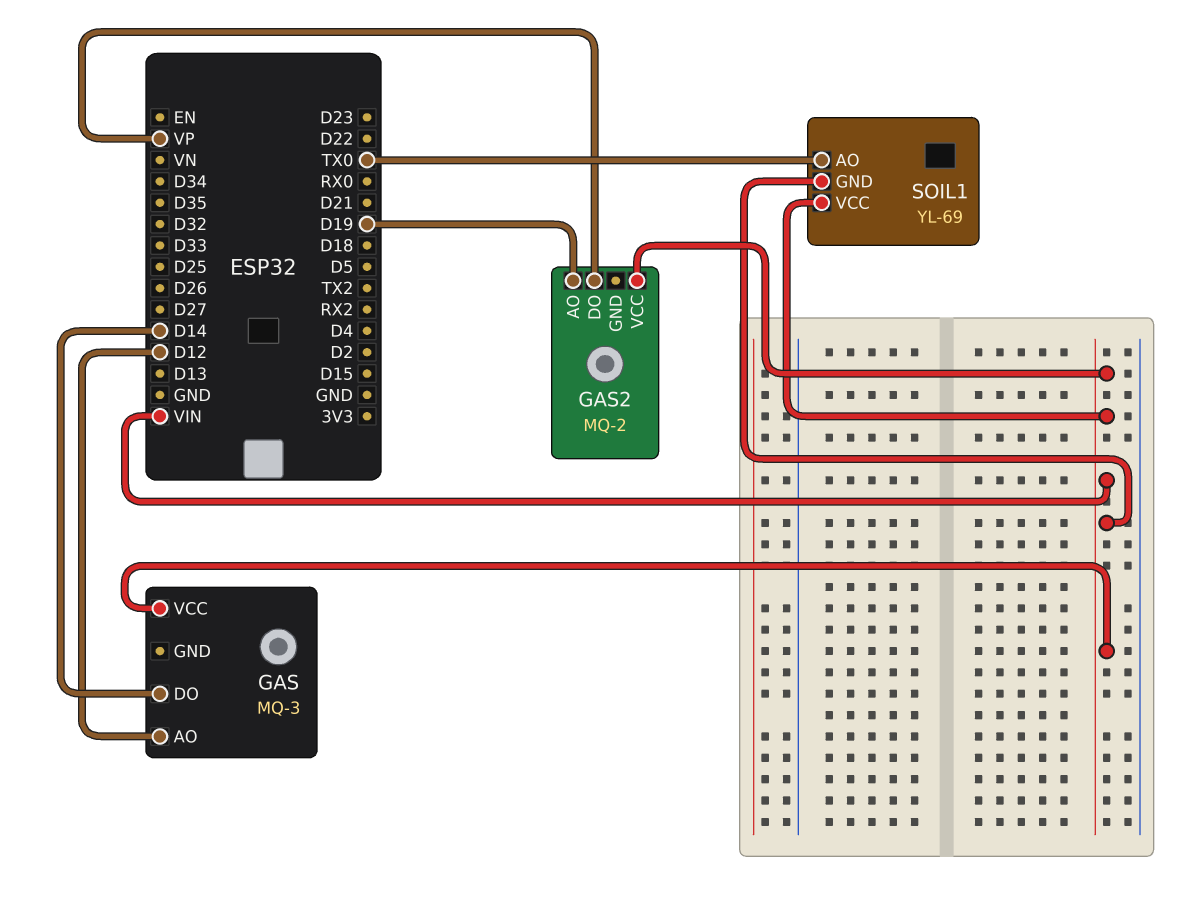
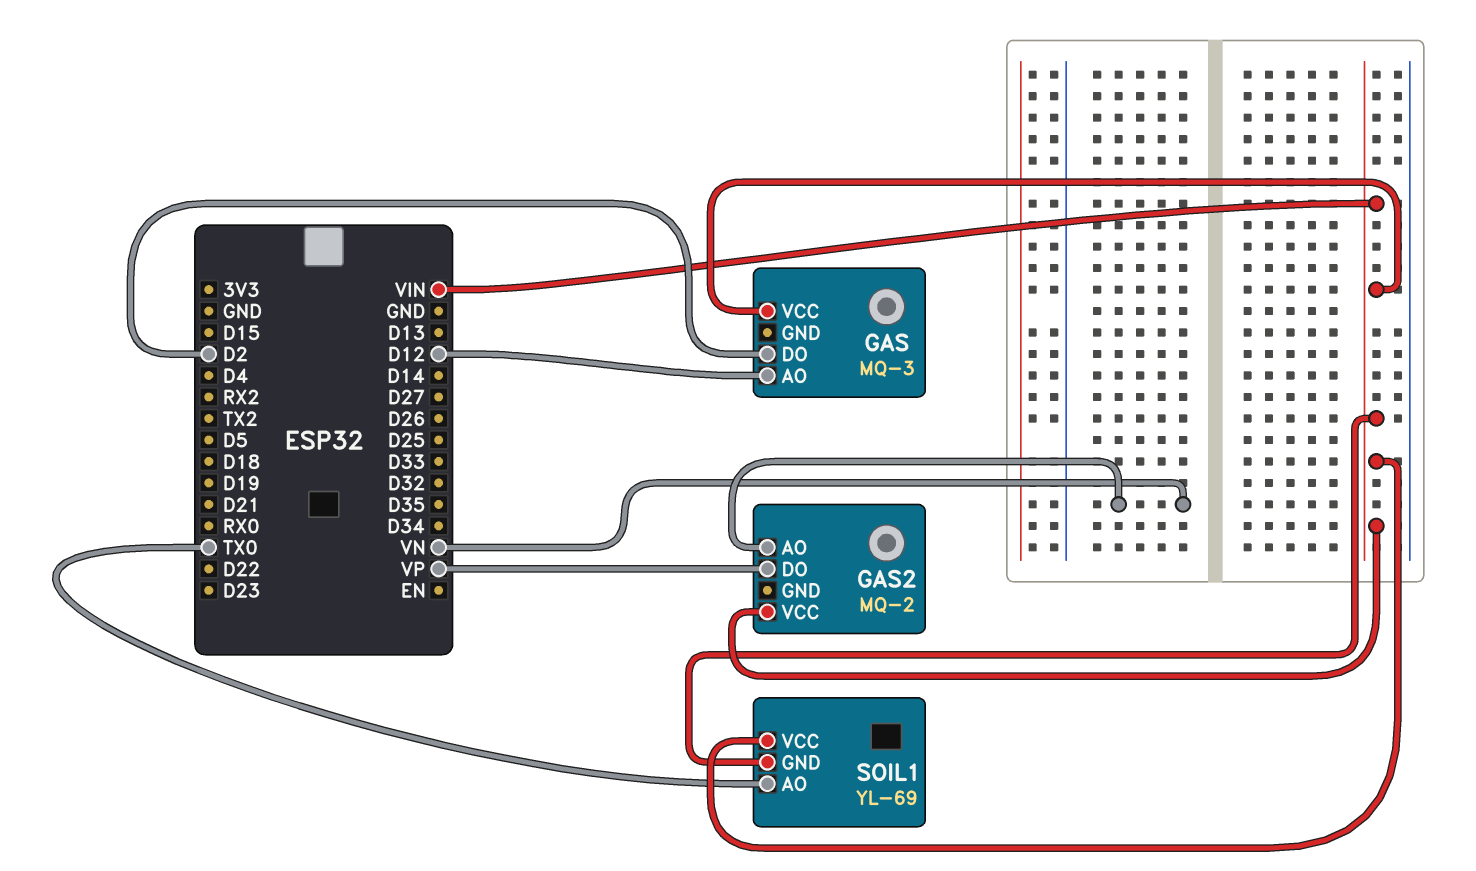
GAS pin DO: D14 -> D2
GAS2 pin AO: D19 -> VN

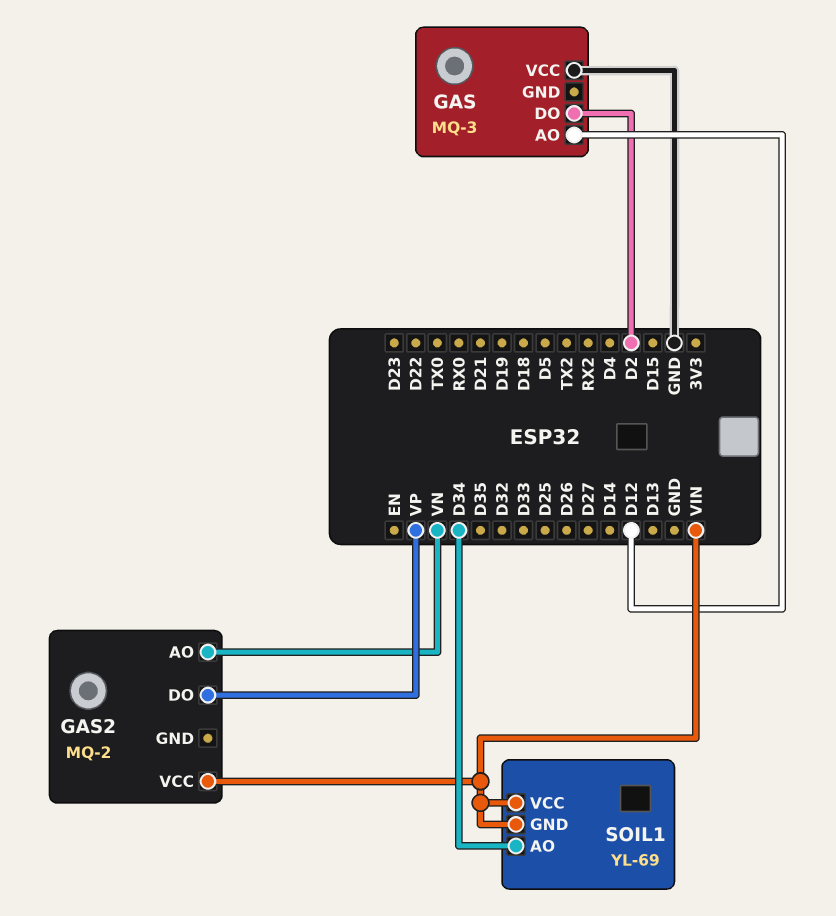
GAS pin VCC: VIN -> GND
SOIL1 pin AO: TX0 -> D34

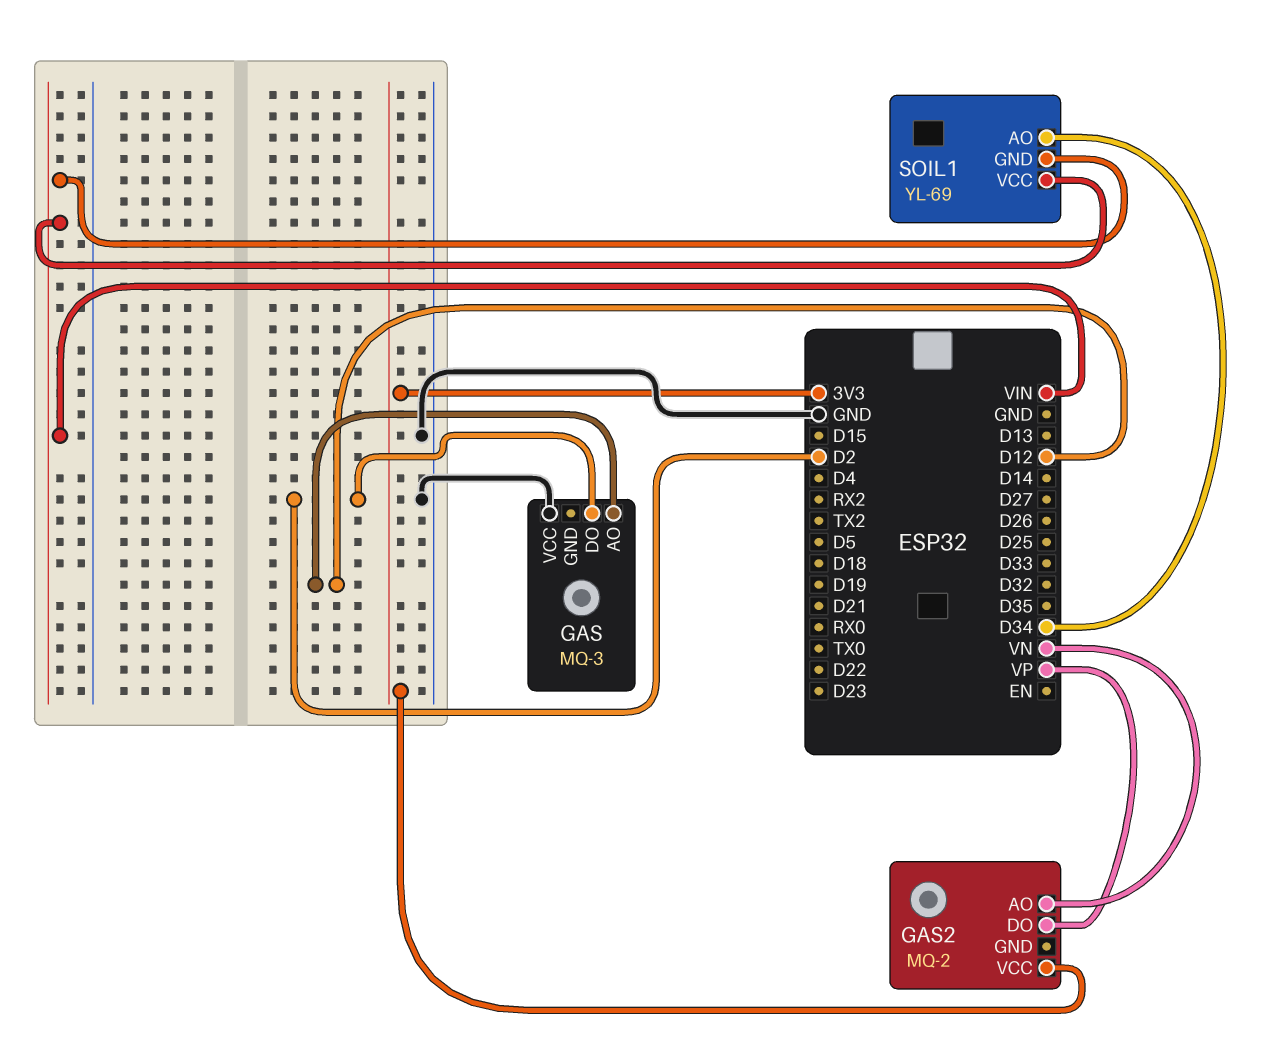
GAS2 pin VCC: VIN -> 3V3

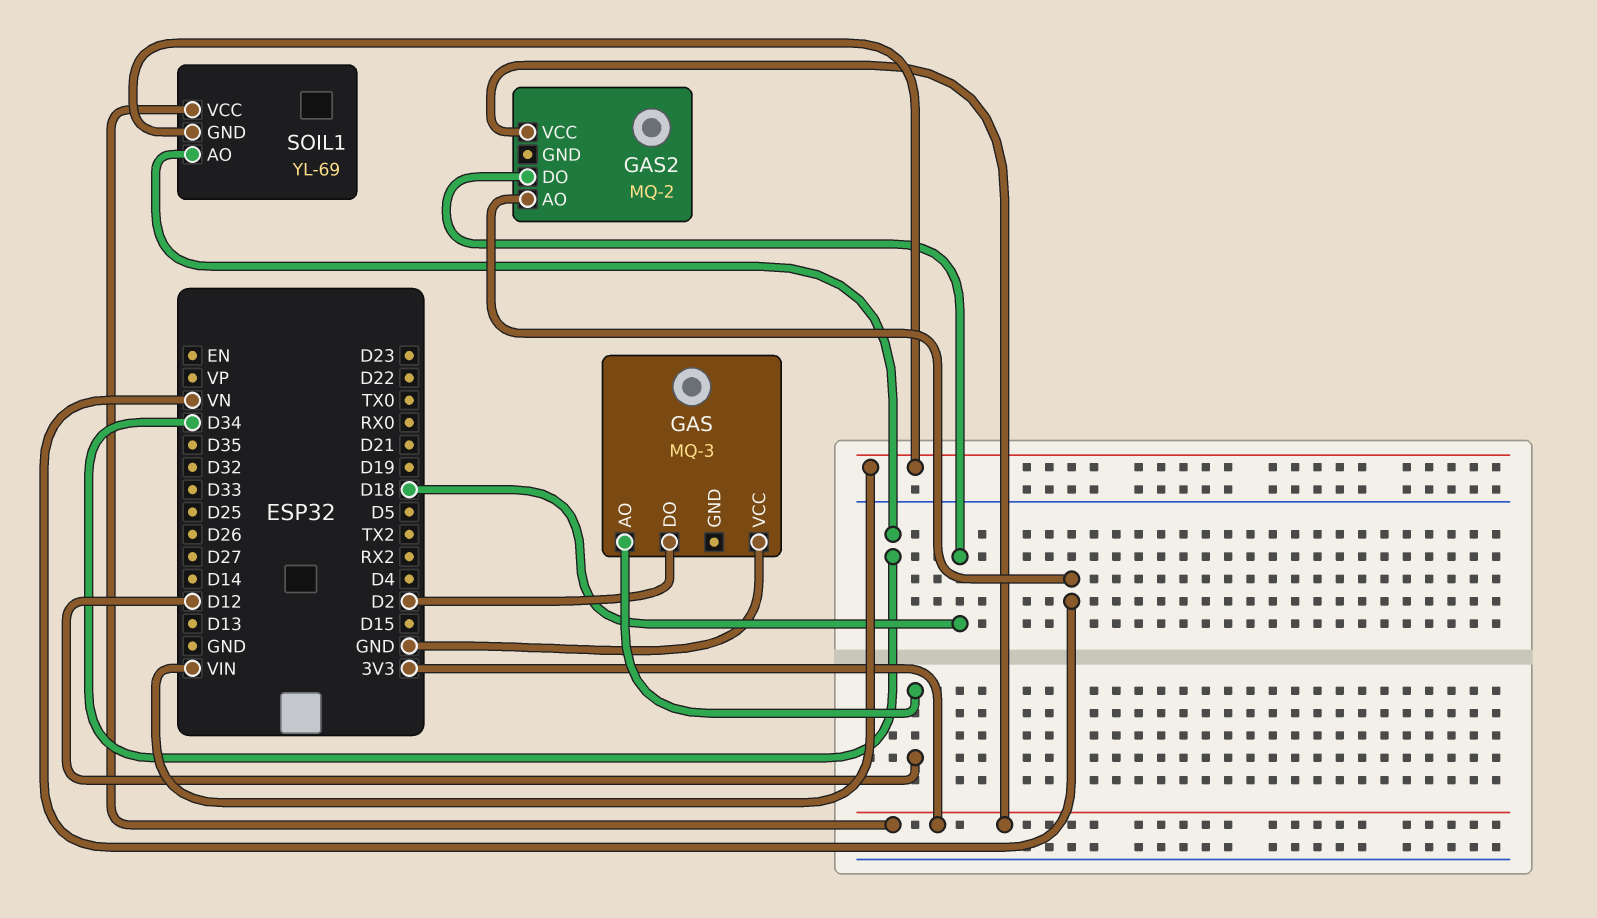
GAS2 pin DO: VP -> D18
SOIL1 pin VCC: VIN -> 3V3

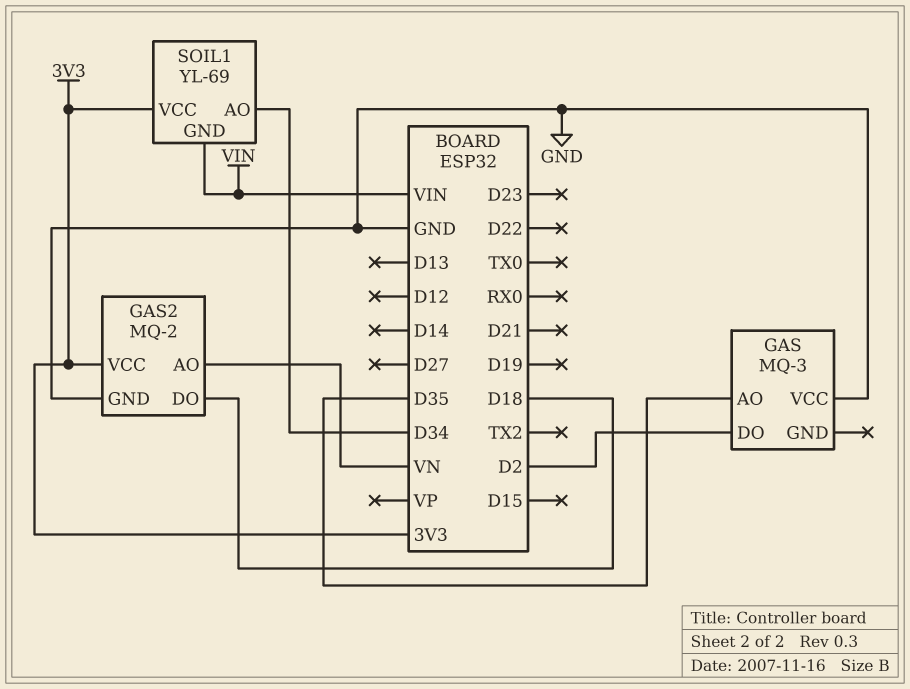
GAS pin AO: D12 -> D35
GAS2 pin GND: none -> GND

